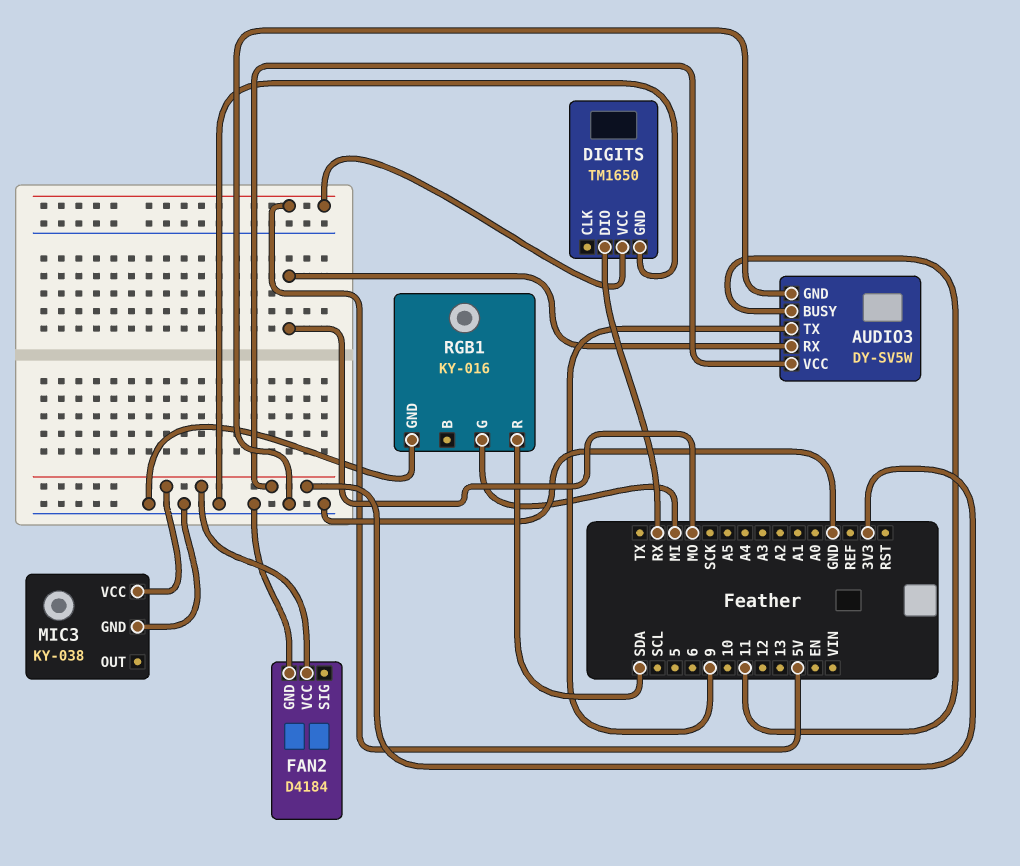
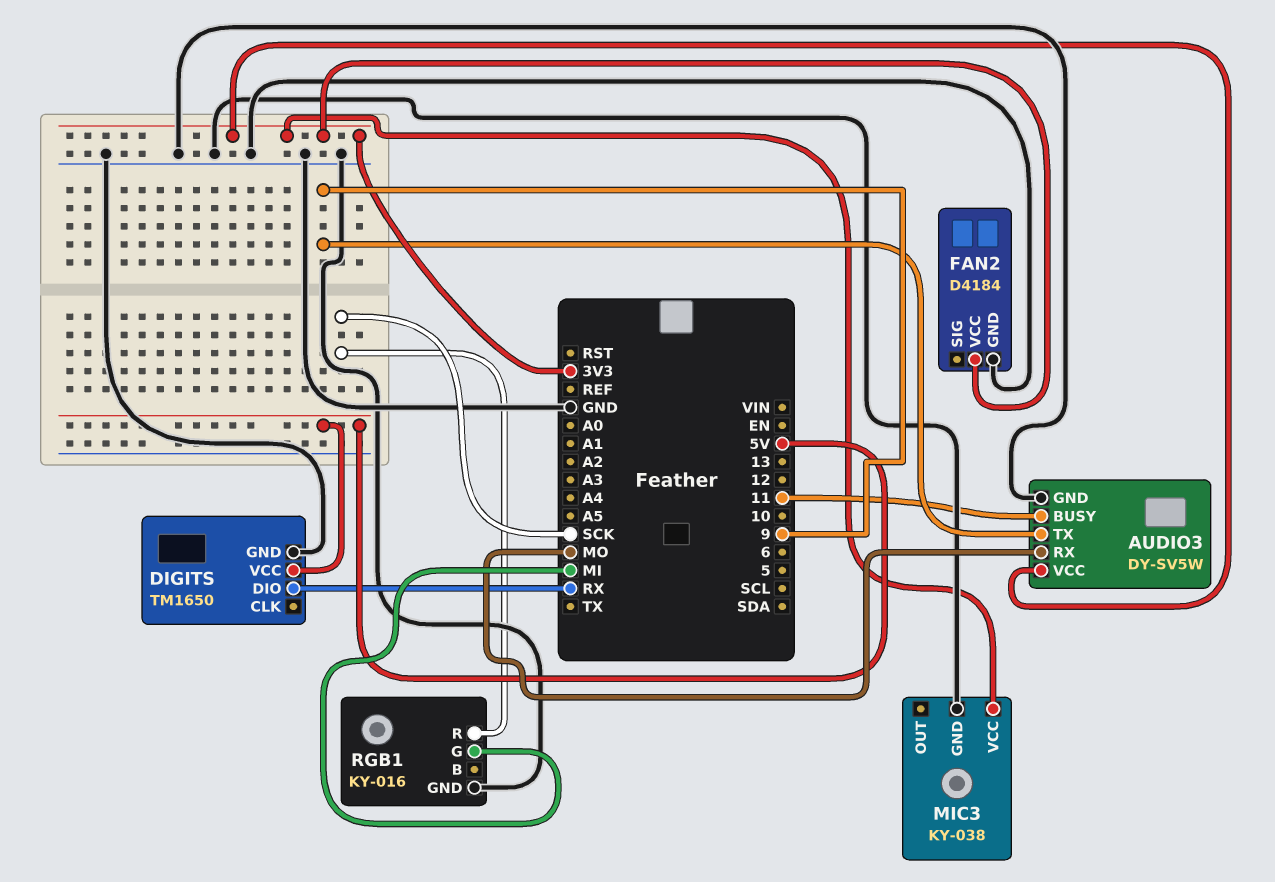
RGB1 pin R: SDA -> SCK

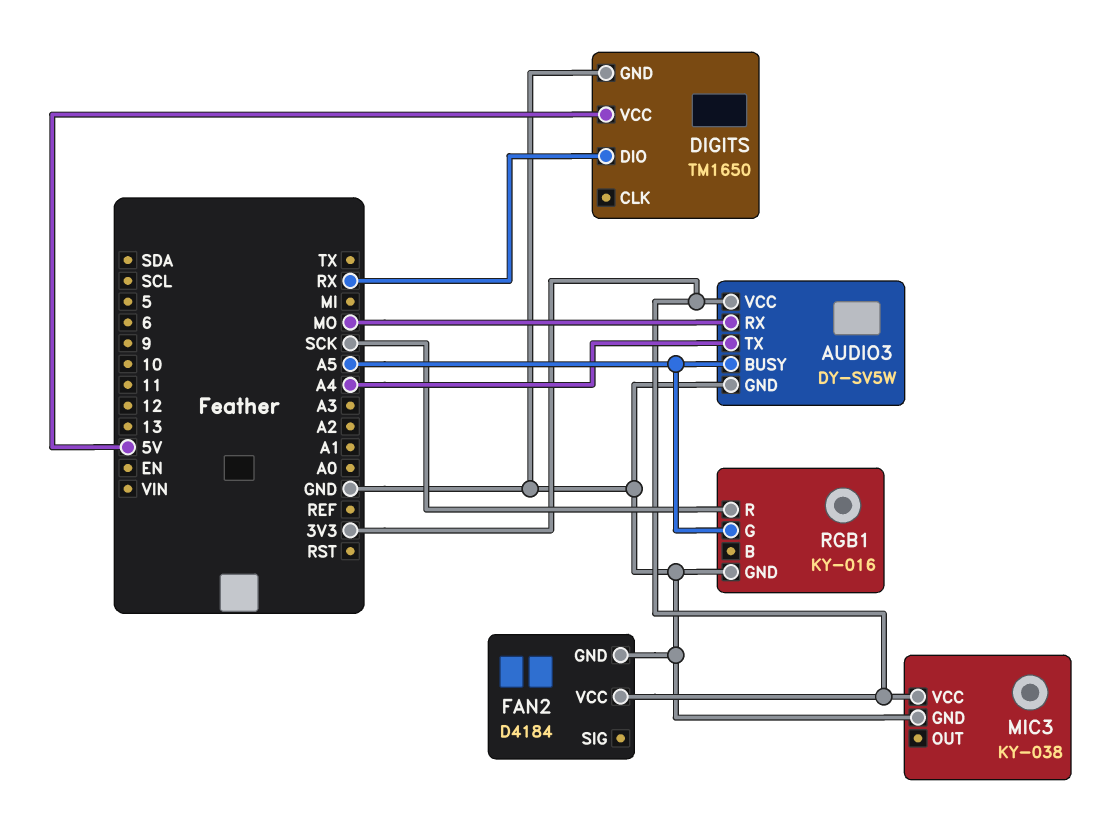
AUDIO3 pin BUSY: 11 -> A5
AUDIO3 pin TX: 9 -> A4
RGB1 pin G: MI -> A5

